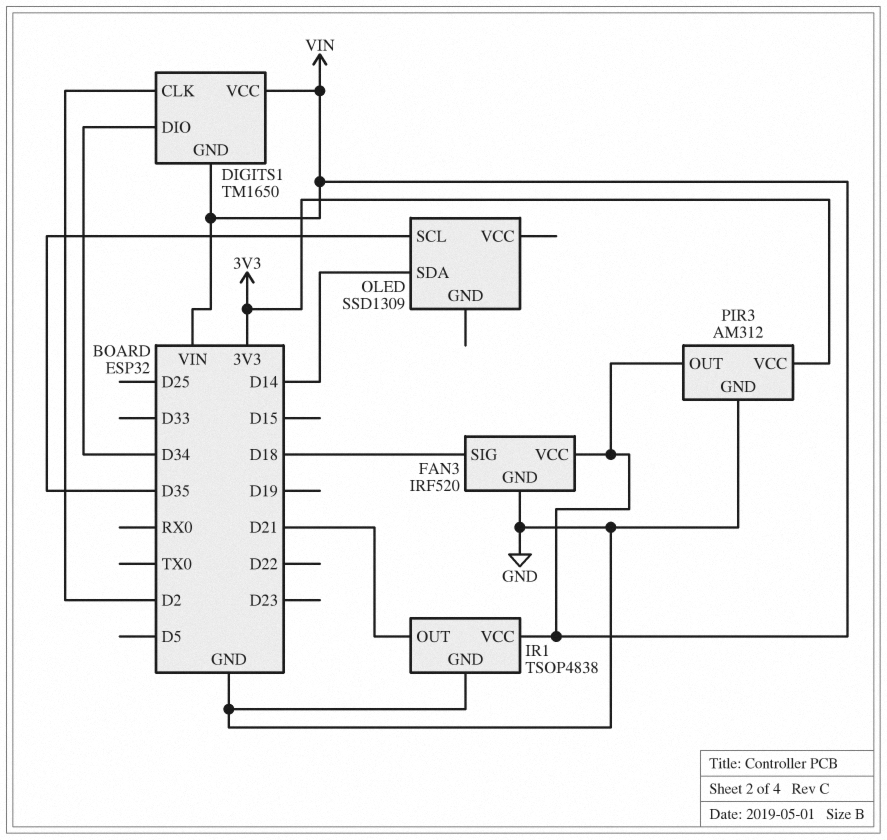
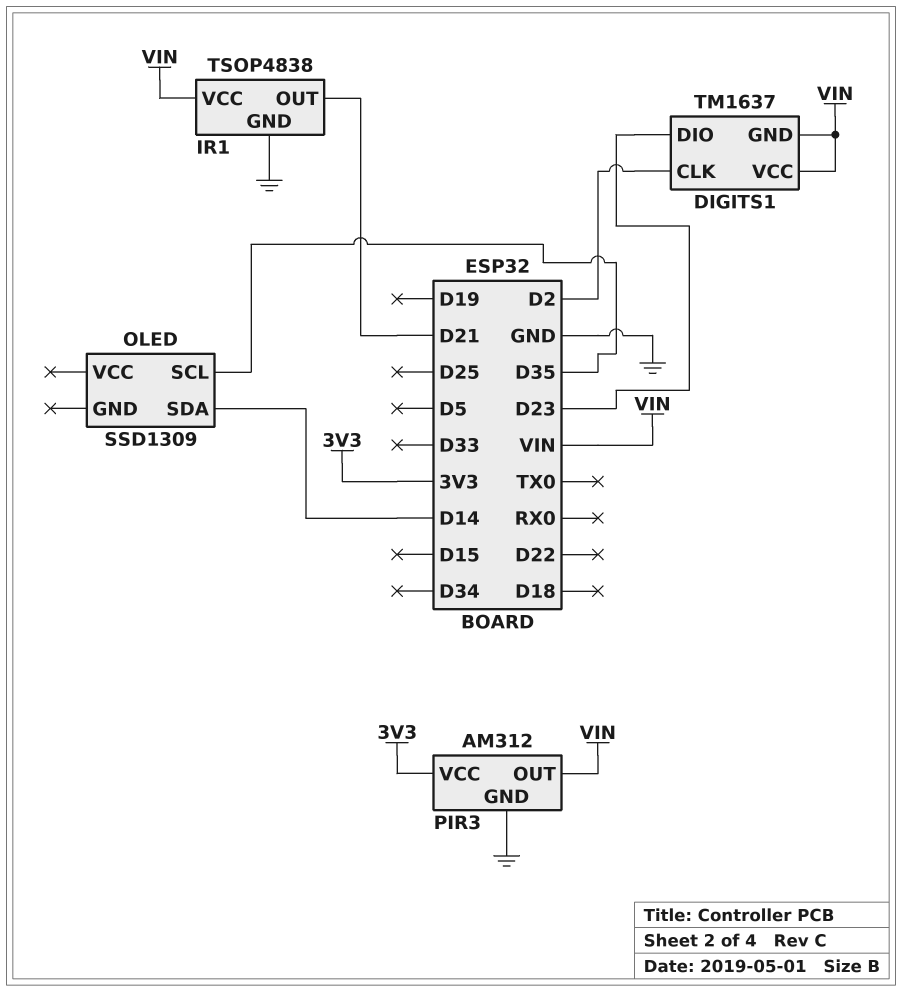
DIGITS1: TM1650 -> TM1637
DIGITS1 pin DIO: D34 -> D23
FAN3: IRF520 -> none
FAN3 pin GND: GND -> none
FAN3 pin SIG: D18 -> none
FAN3 pin VCC: VIN -> none

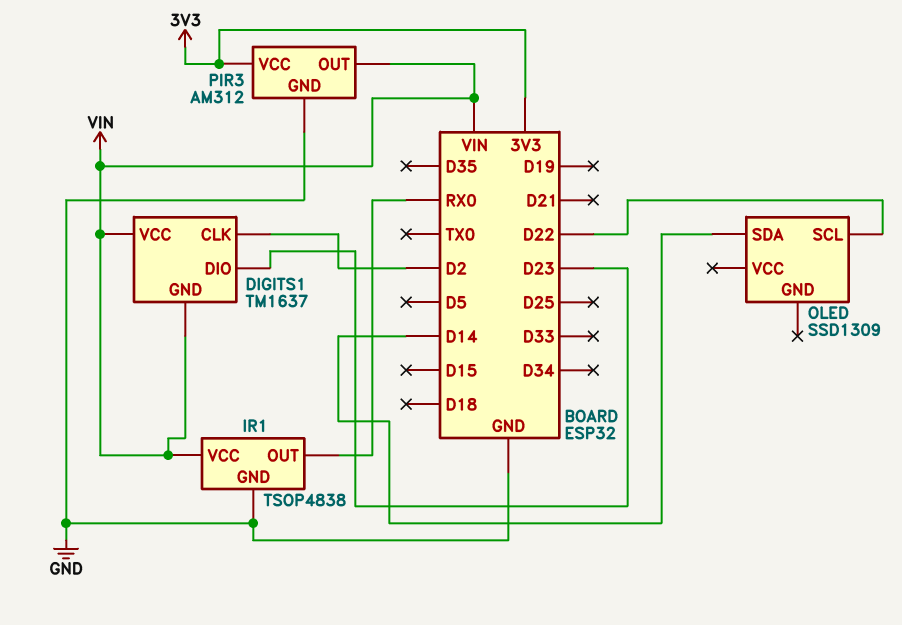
IR1 pin OUT: D21 -> RX0
OLED pin SCL: D35 -> D22

